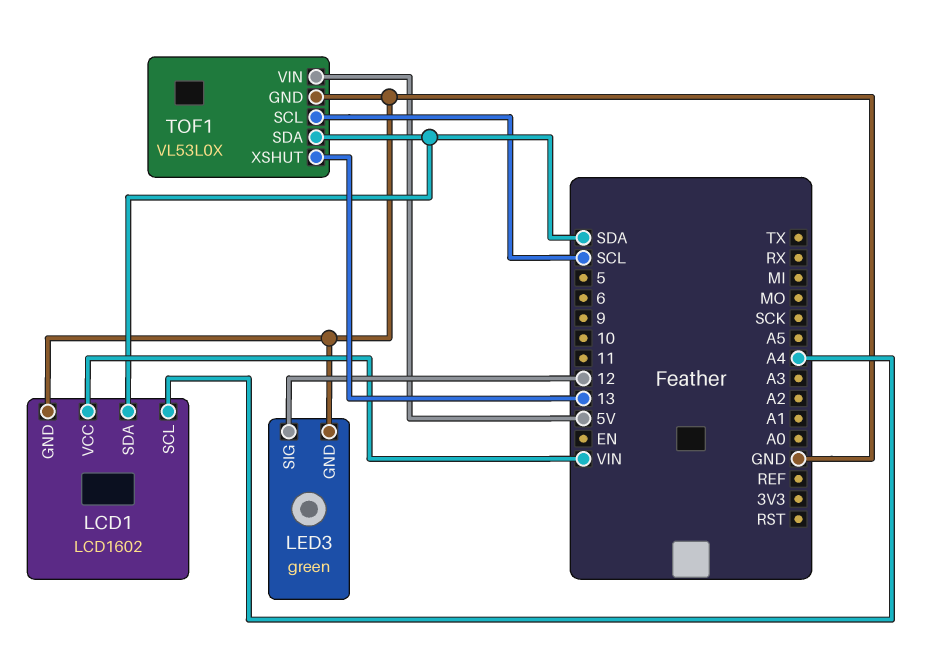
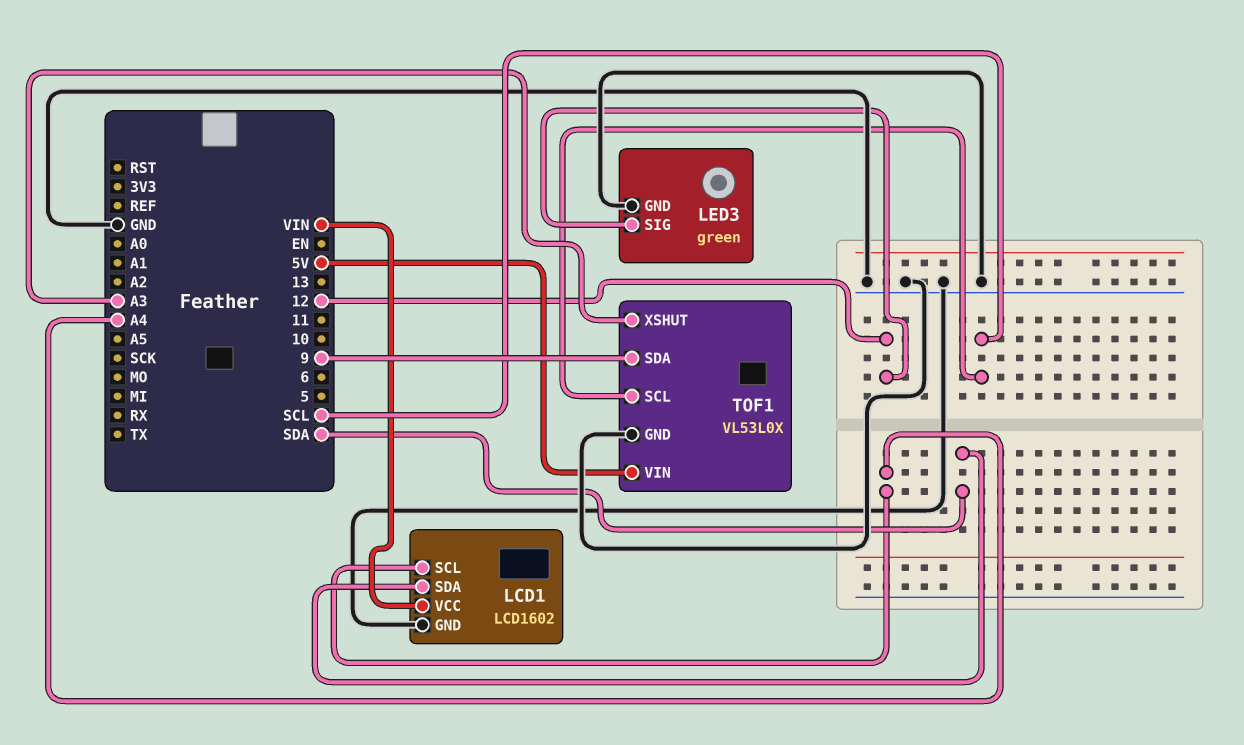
TOF1 pin SDA: SDA -> 9
TOF1 pin XSHUT: 13 -> A3

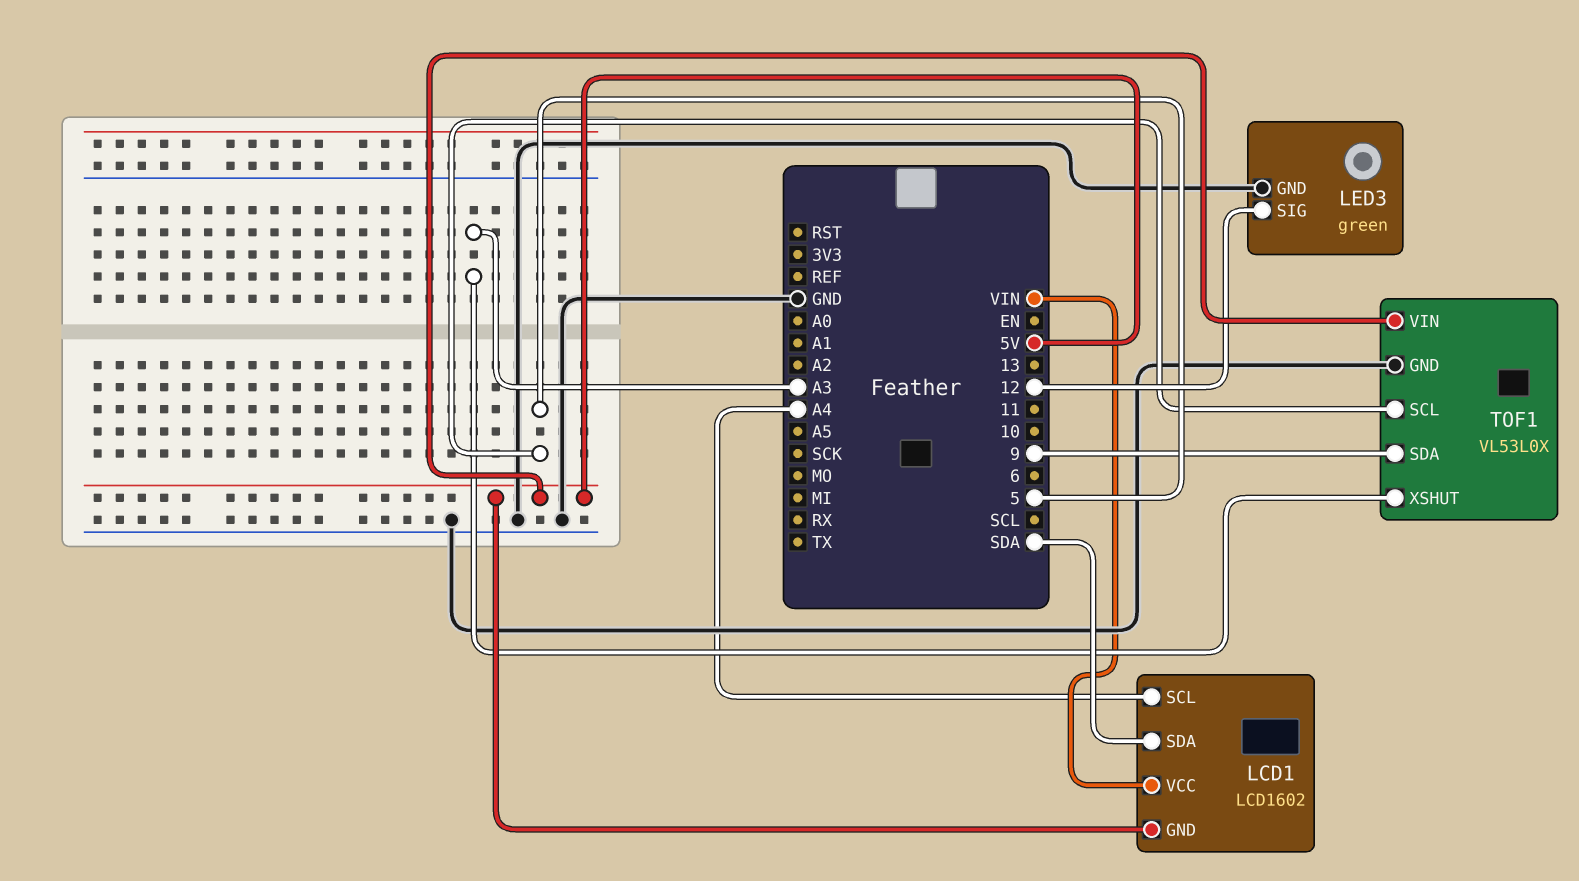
LCD1 pin GND: GND -> 5V
TOF1 pin SCL: SCL -> 5

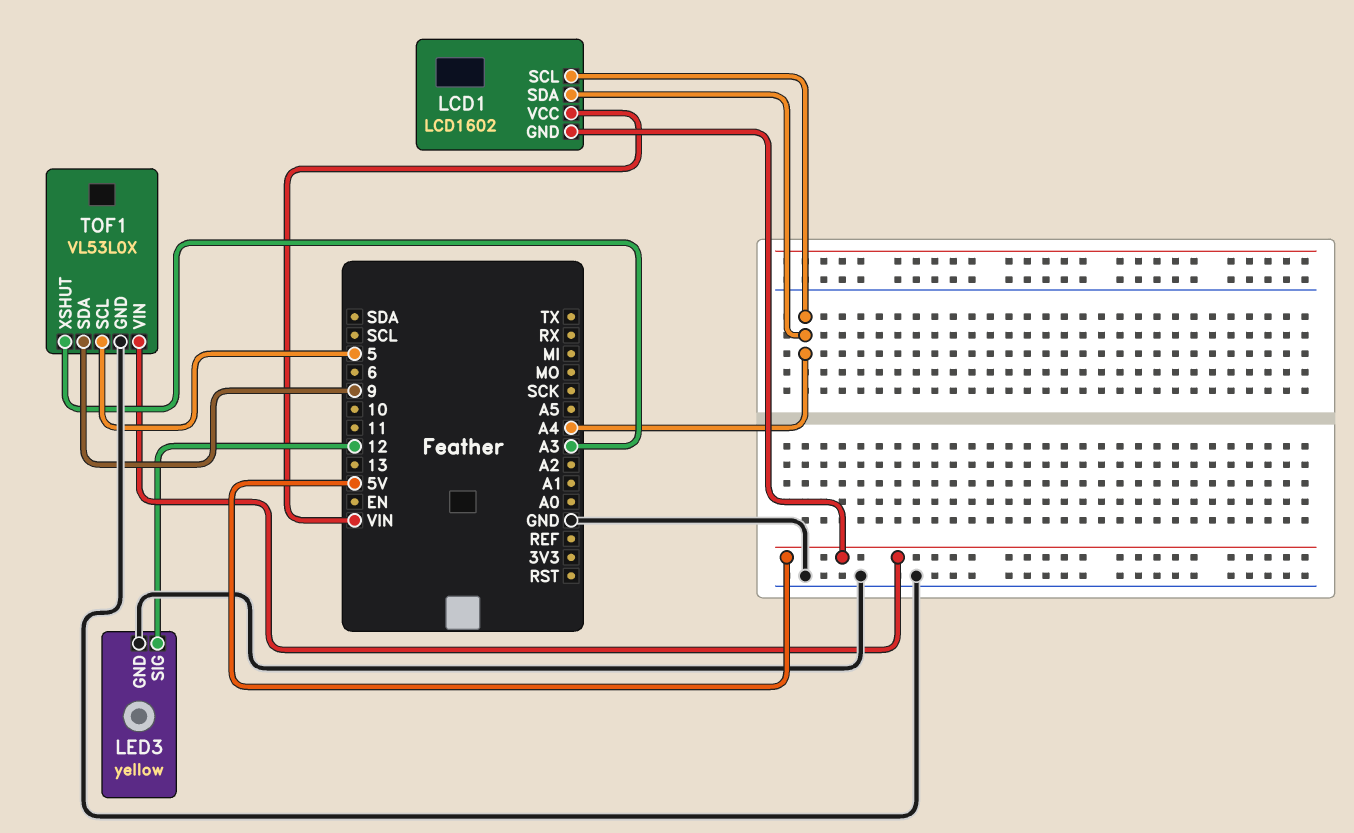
LCD1 pin SDA: SDA -> A4
LED3: green -> yellow

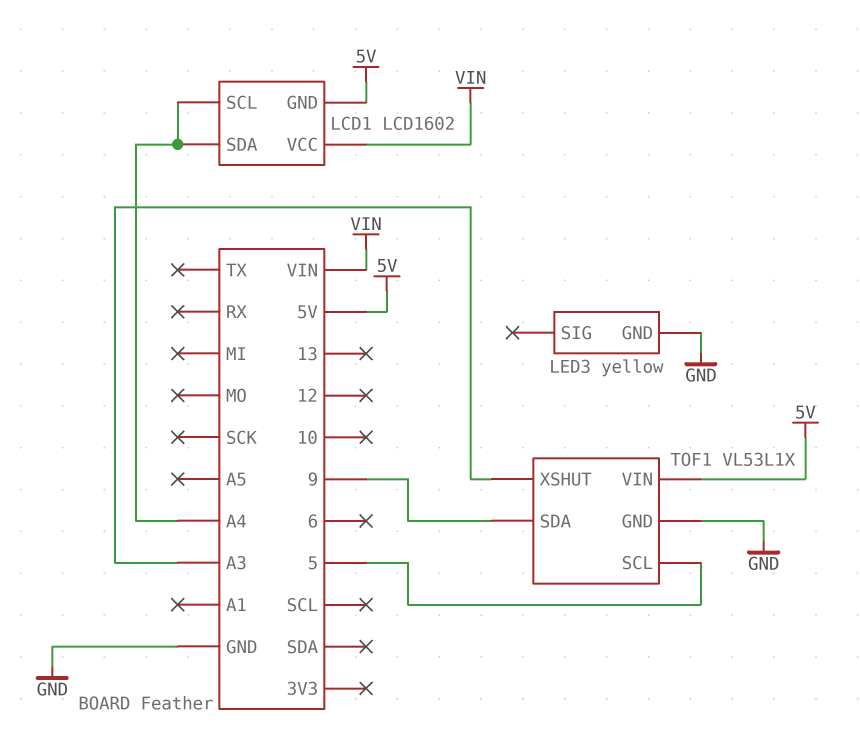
LED3 pin SIG: 12 -> none
TOF1: VL53L0X -> VL53L1X

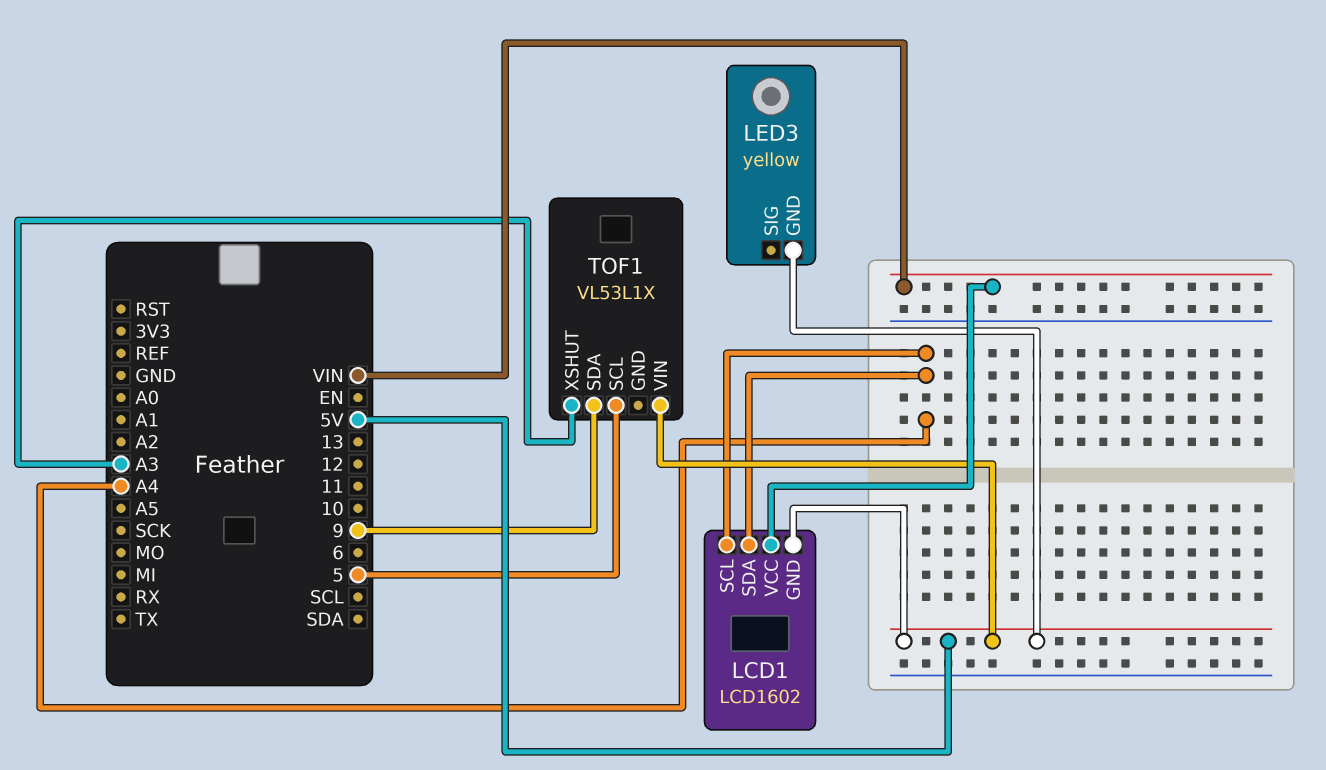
LED3 pin GND: GND -> 5V
TOF1 pin GND: GND -> none

